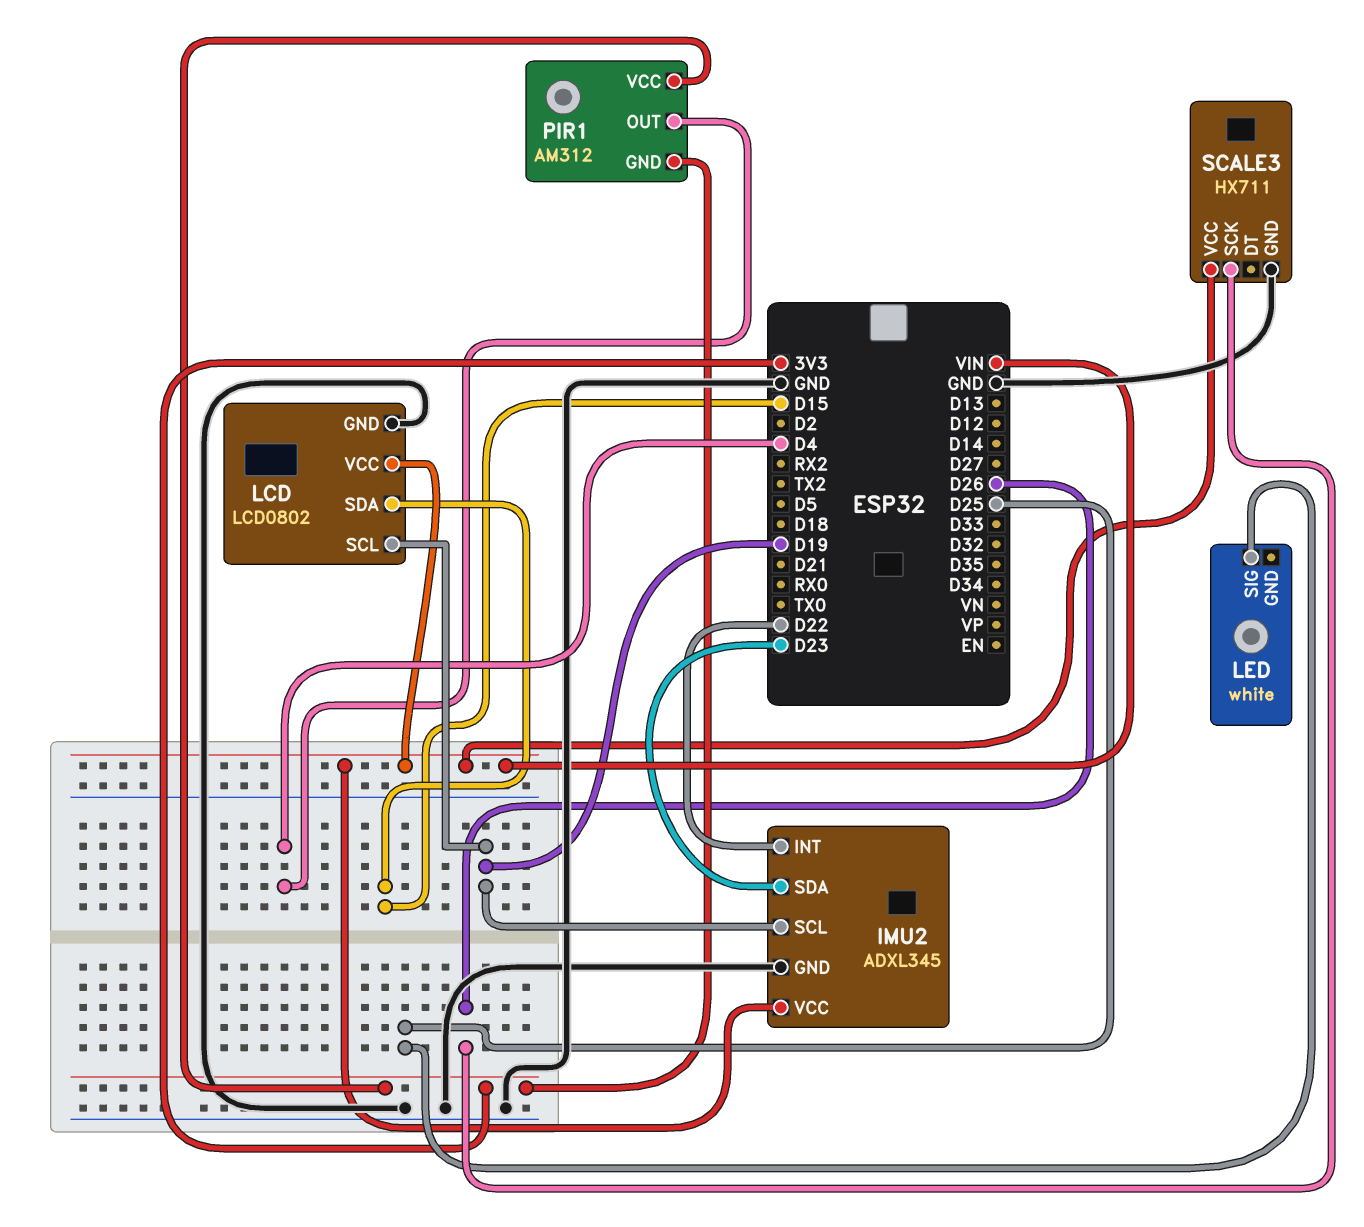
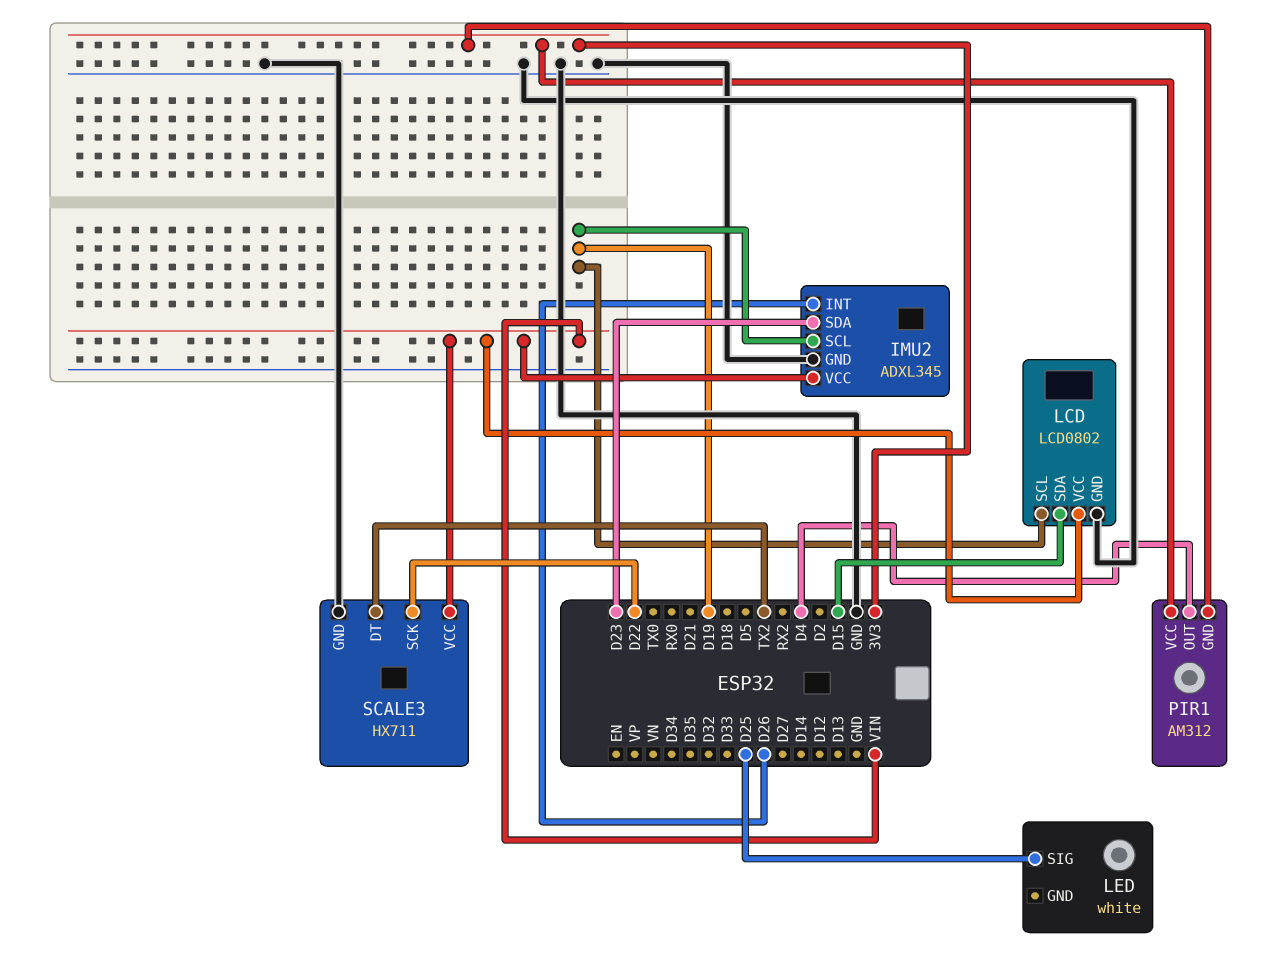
IMU2 pin INT: D22 -> D26
SCALE3 pin DT: none -> TX2
SCALE3 pin SCK: D26 -> D22

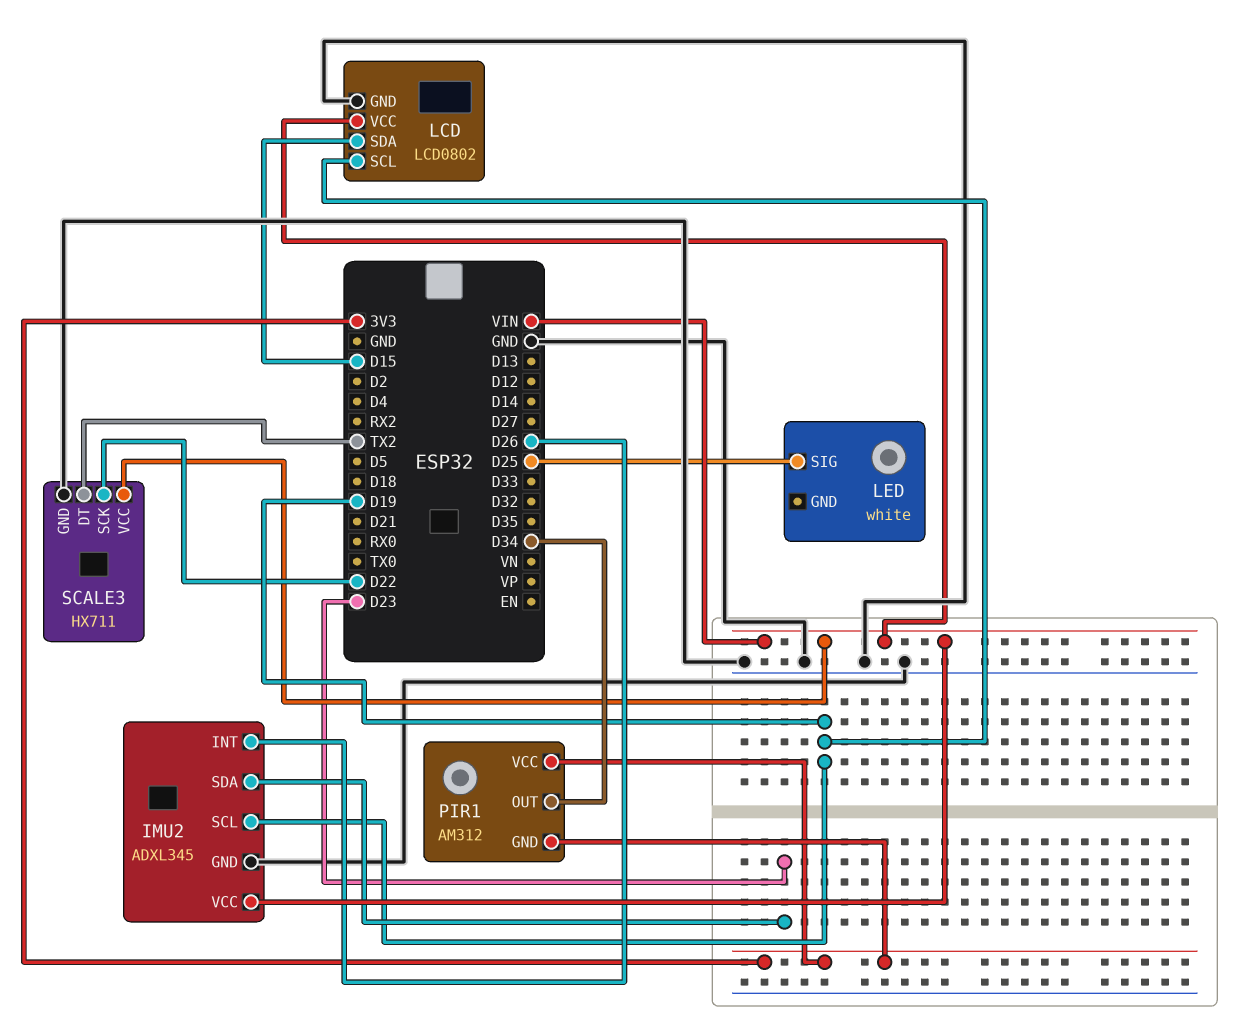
PIR1 pin OUT: D4 -> D34

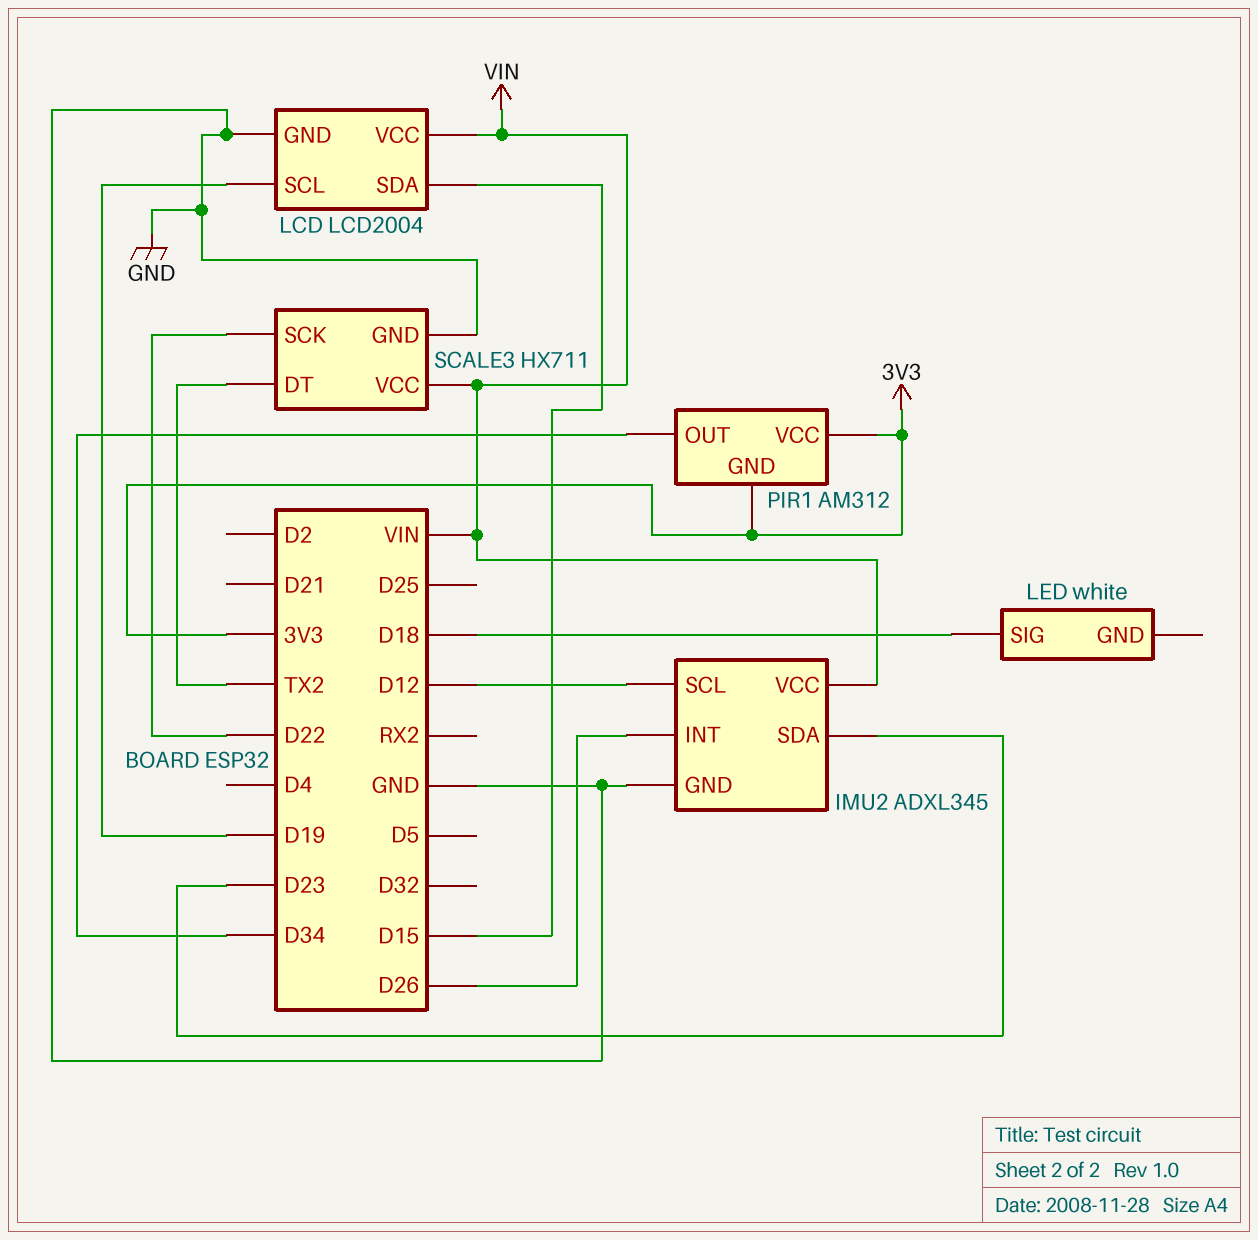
IMU2 pin SCL: D19 -> D12
LCD: LCD0802 -> LCD2004
LED pin SIG: D25 -> D18

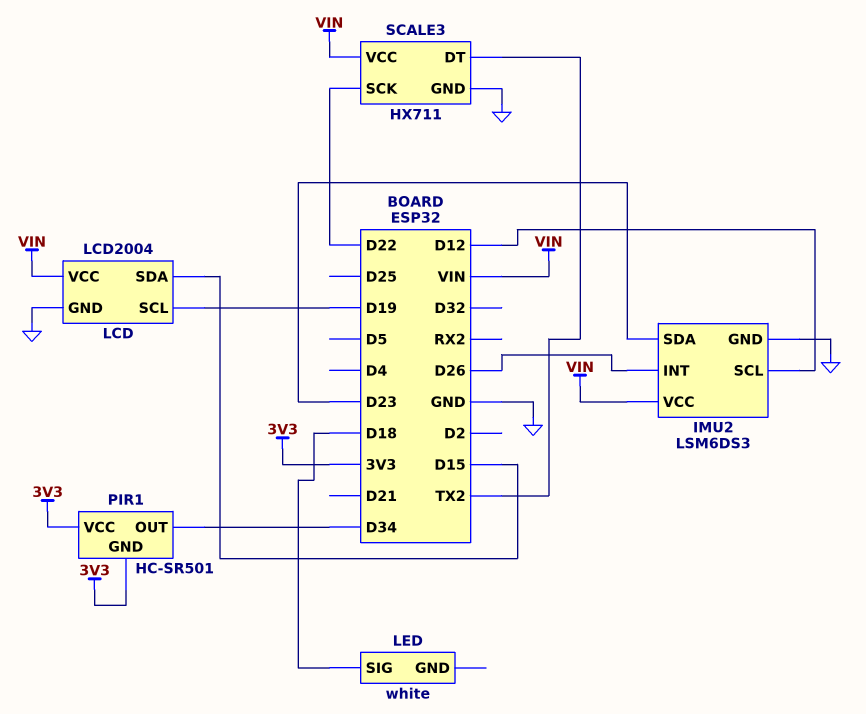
IMU2: ADXL345 -> LSM6DS3
PIR1: AM312 -> HC-SR501

